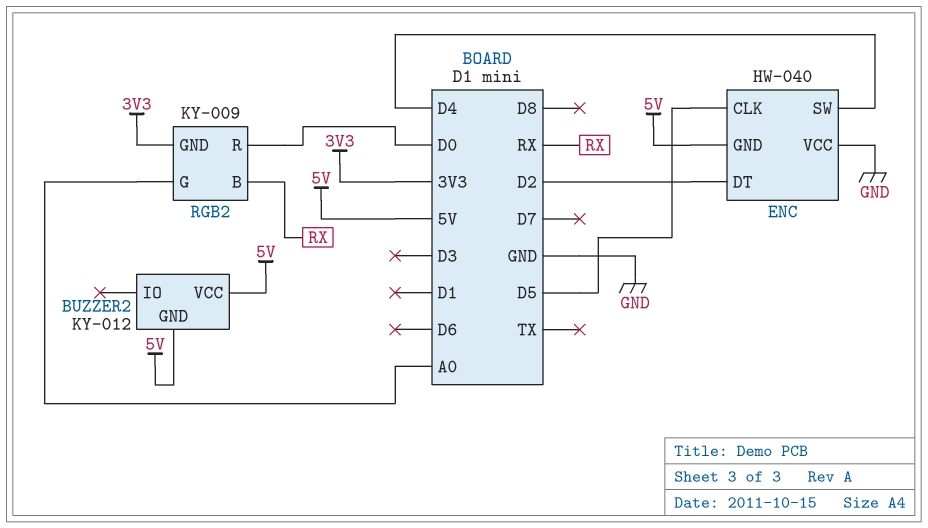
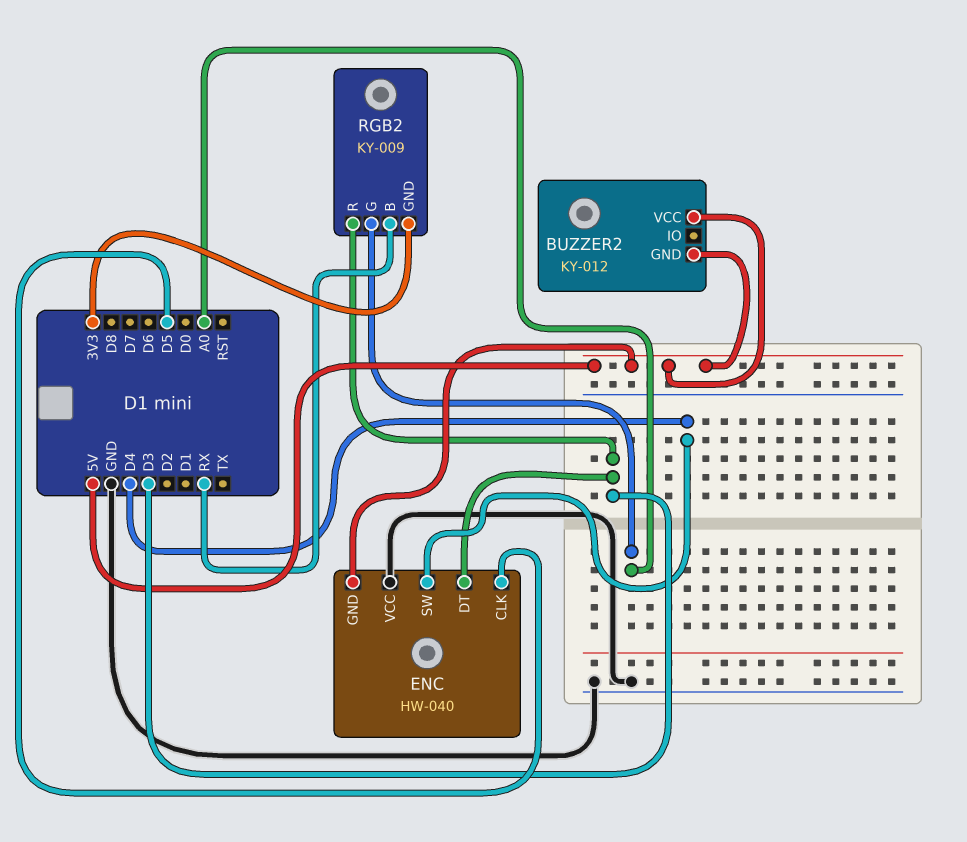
ENC pin DT: D2 -> D3
RGB2 pin R: D0 -> D3

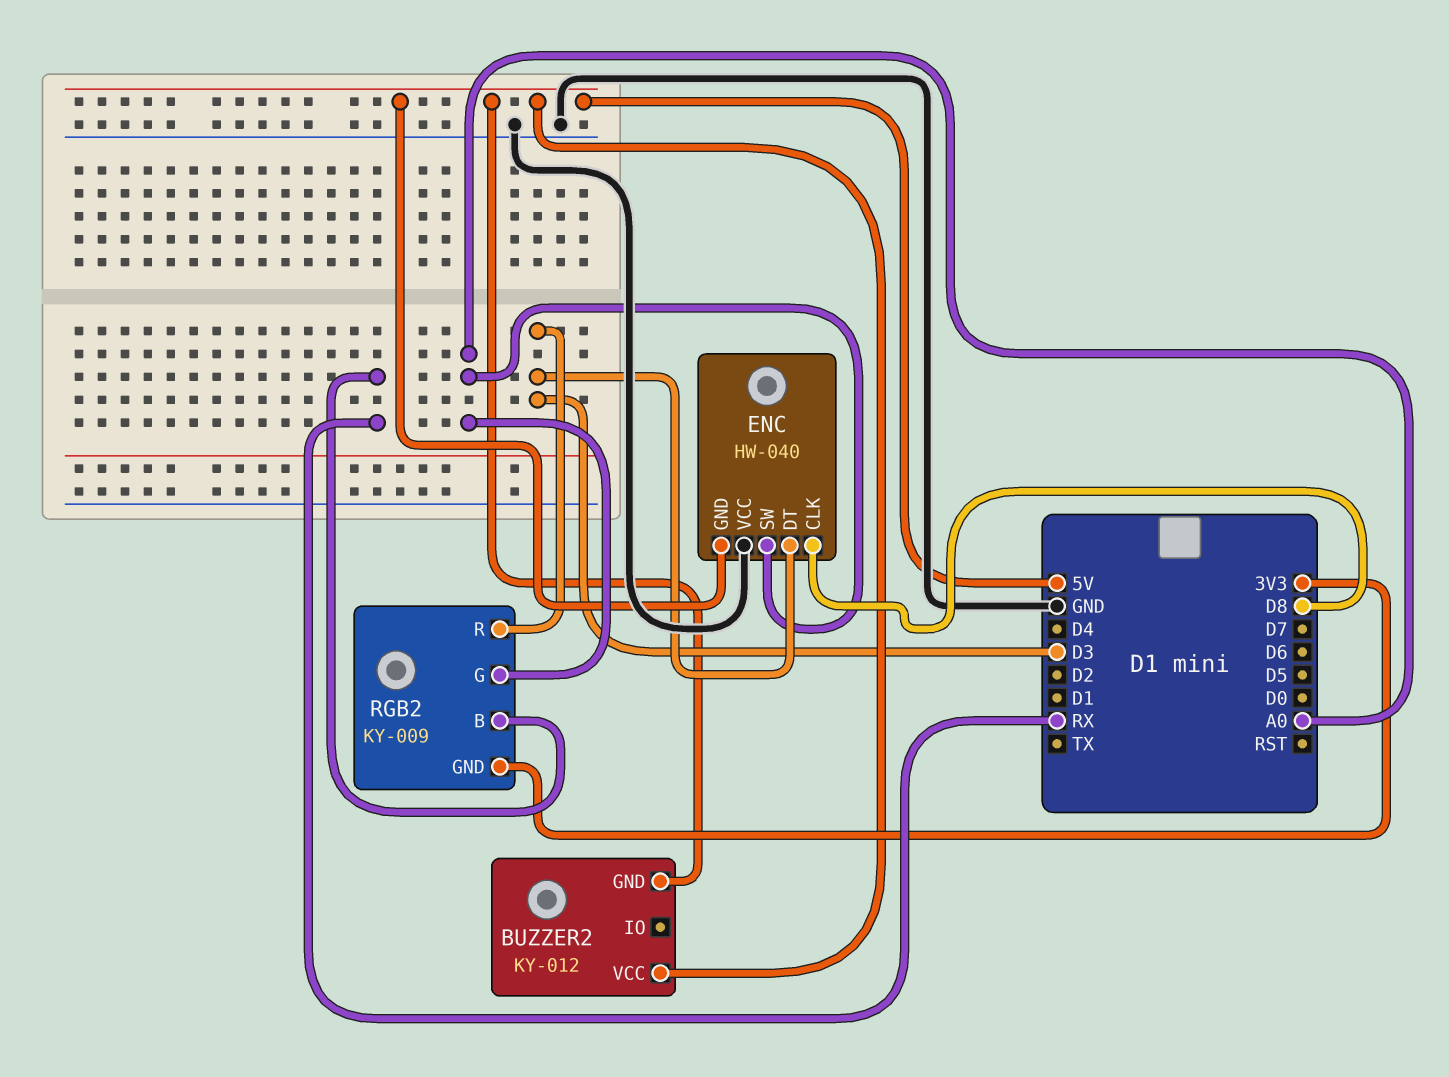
ENC pin CLK: D5 -> D8
ENC pin SW: D4 -> A0

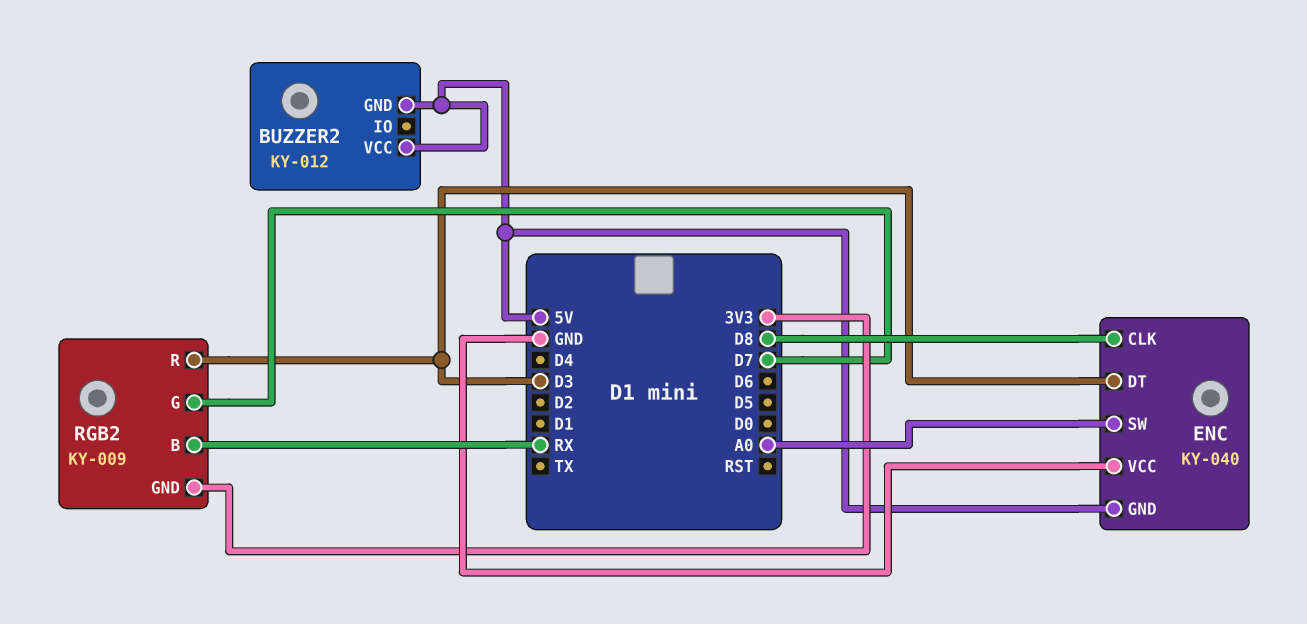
ENC: HW-040 -> KY-040
RGB2 pin G: A0 -> D7

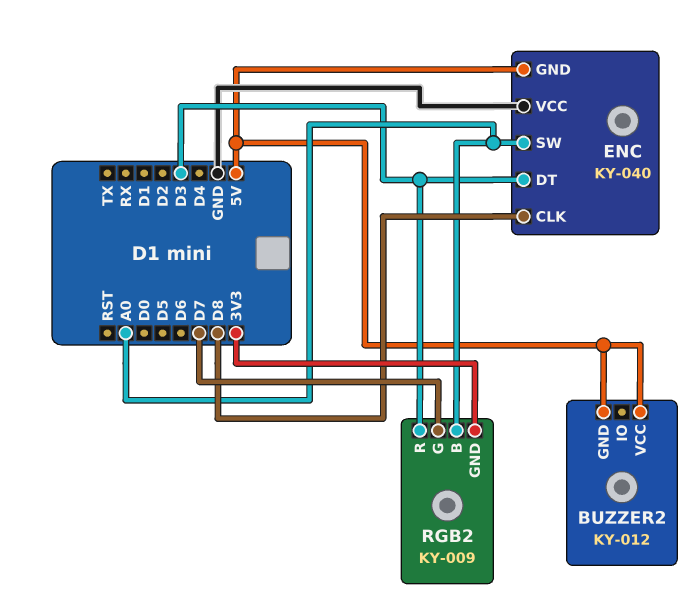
RGB2 pin B: RX -> A0

